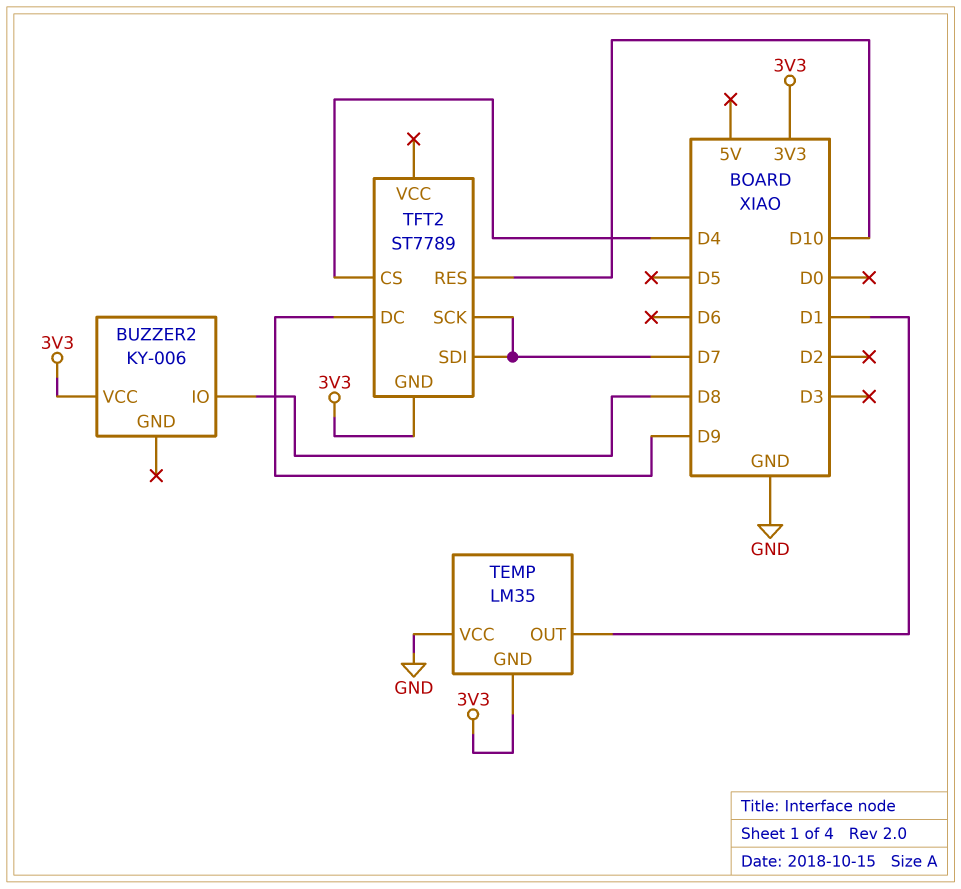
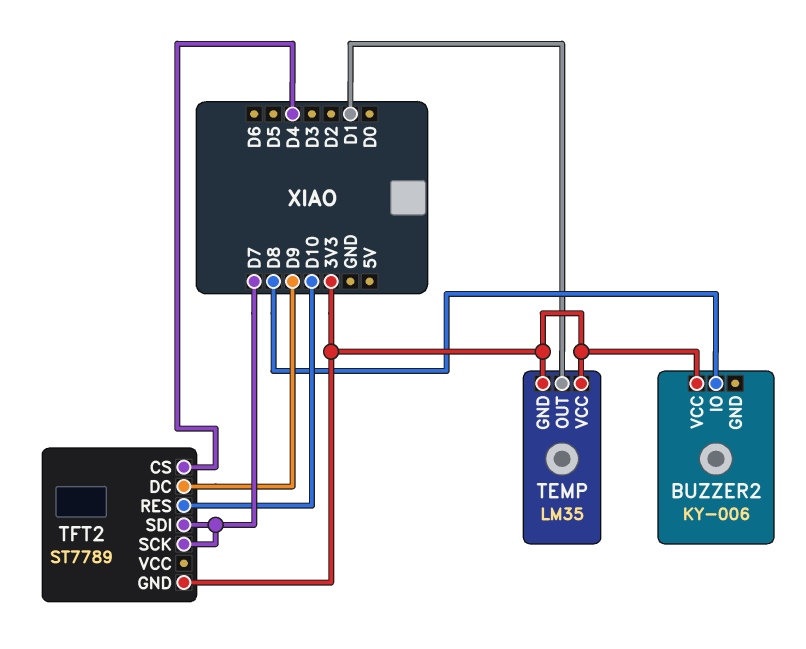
TEMP pin VCC: GND -> 3V3

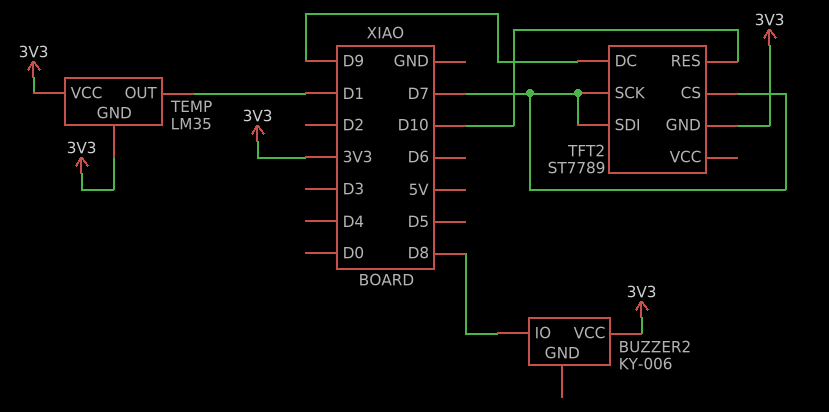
TFT2 pin CS: D4 -> D7

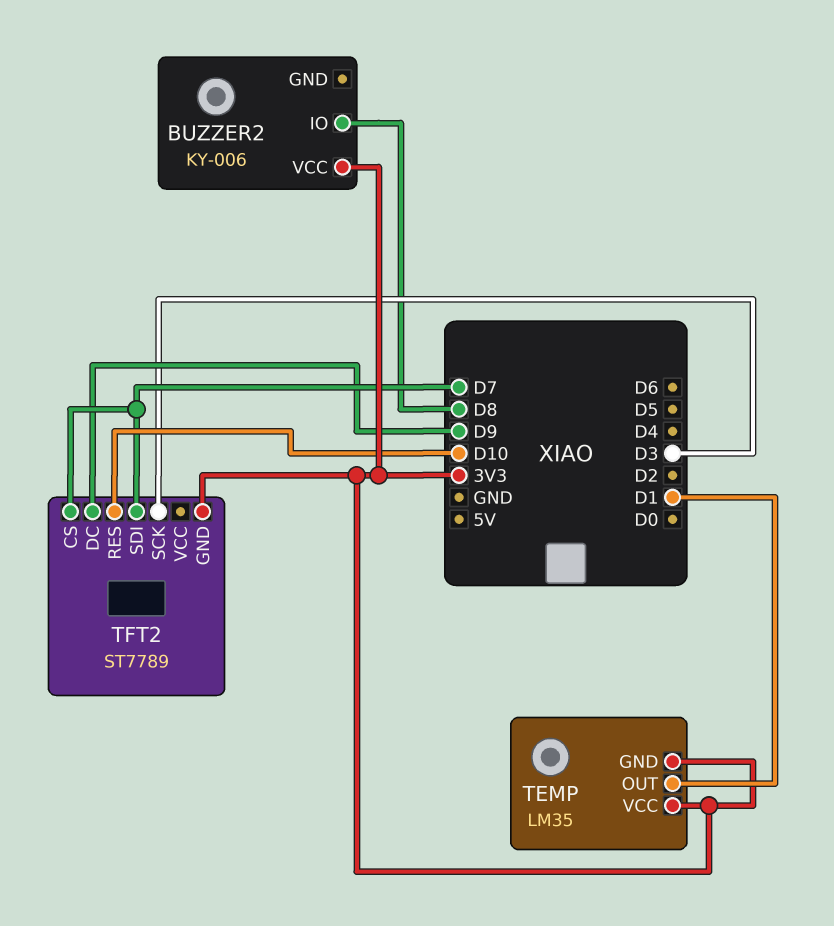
TFT2 pin SCK: D7 -> D3

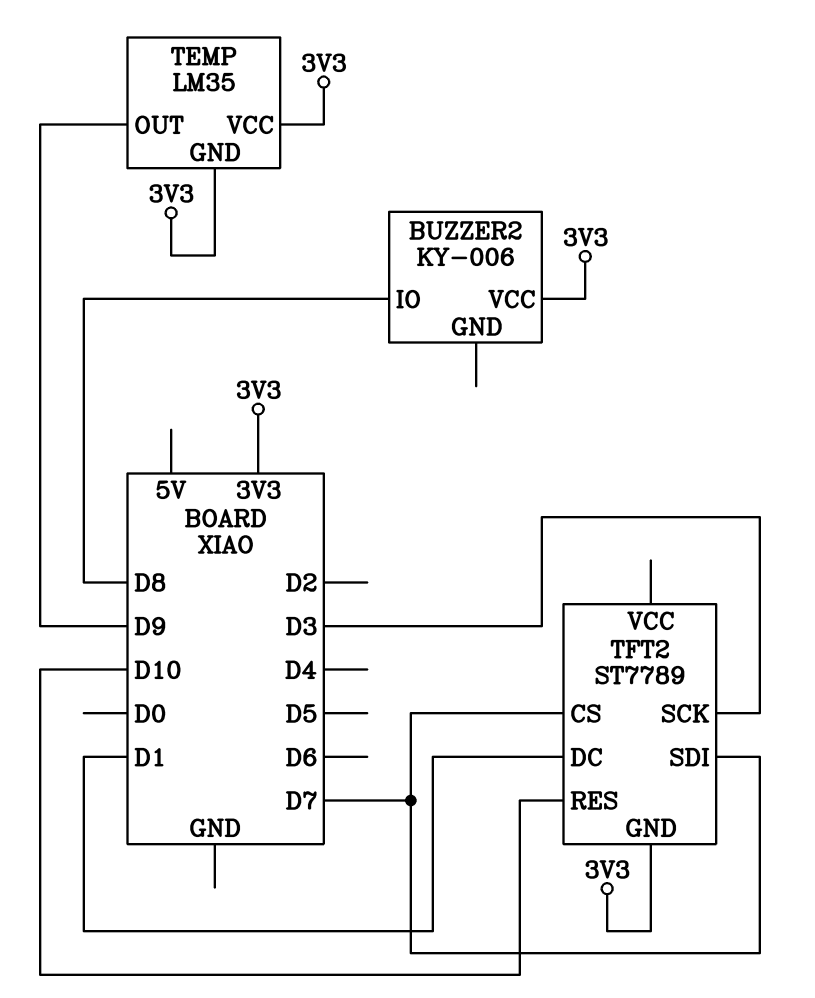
TEMP pin OUT: D1 -> D9
TFT2 pin DC: D9 -> D1

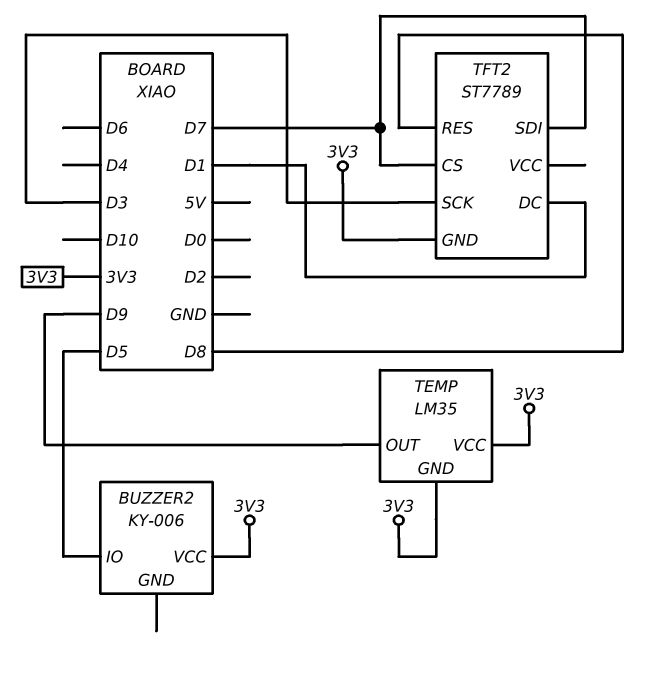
BUZZER2 pin IO: D8 -> D5
TFT2 pin RES: D10 -> D8

